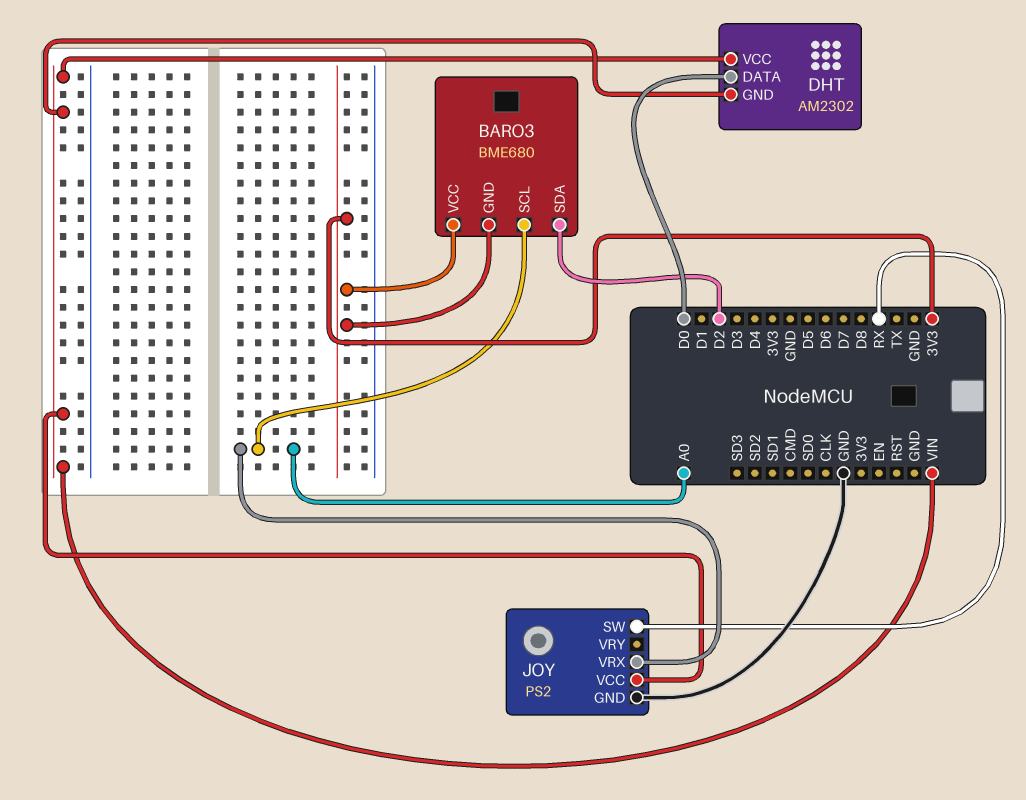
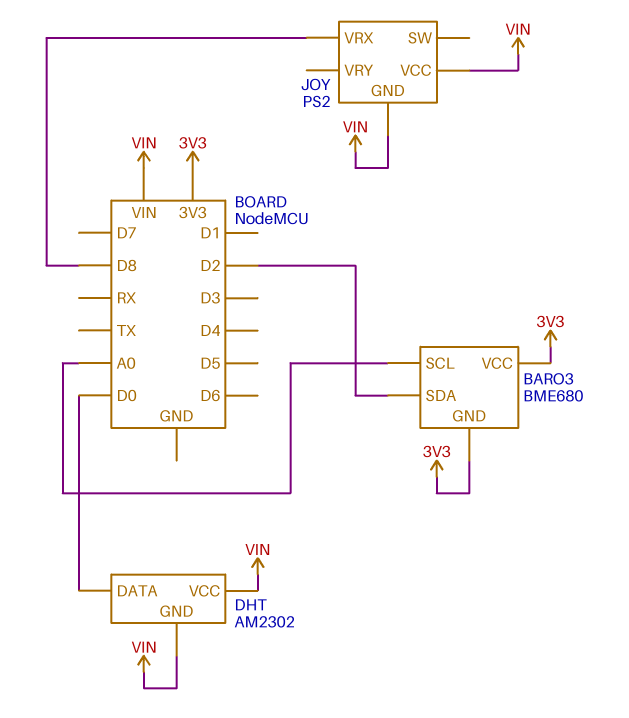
JOY pin GND: GND -> VIN
JOY pin SW: RX -> none
JOY pin VRX: A0 -> D8

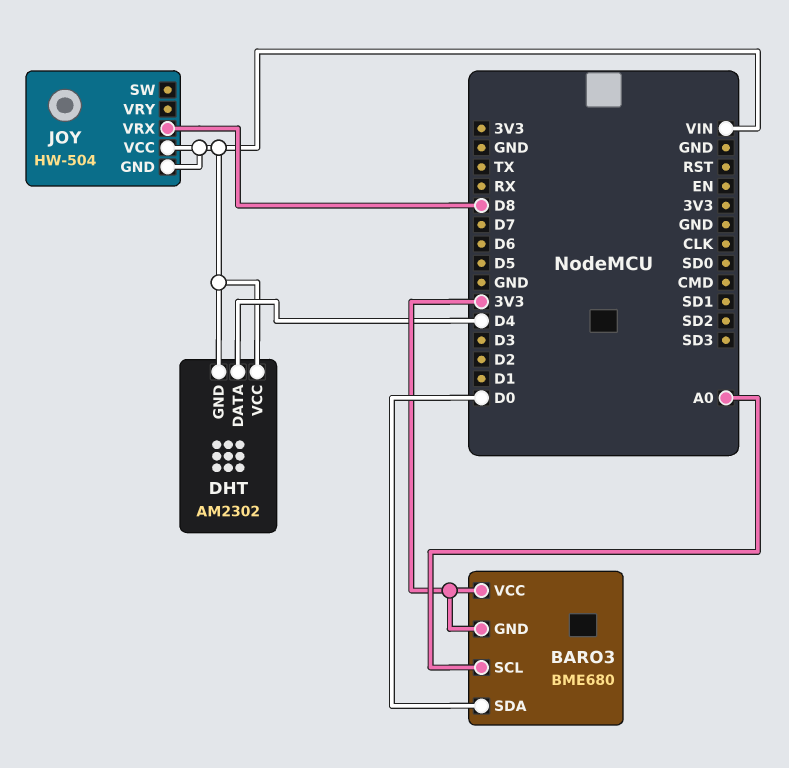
BARO3 pin SDA: D2 -> D0
DHT pin DATA: D0 -> D4
JOY: PS2 -> HW-504

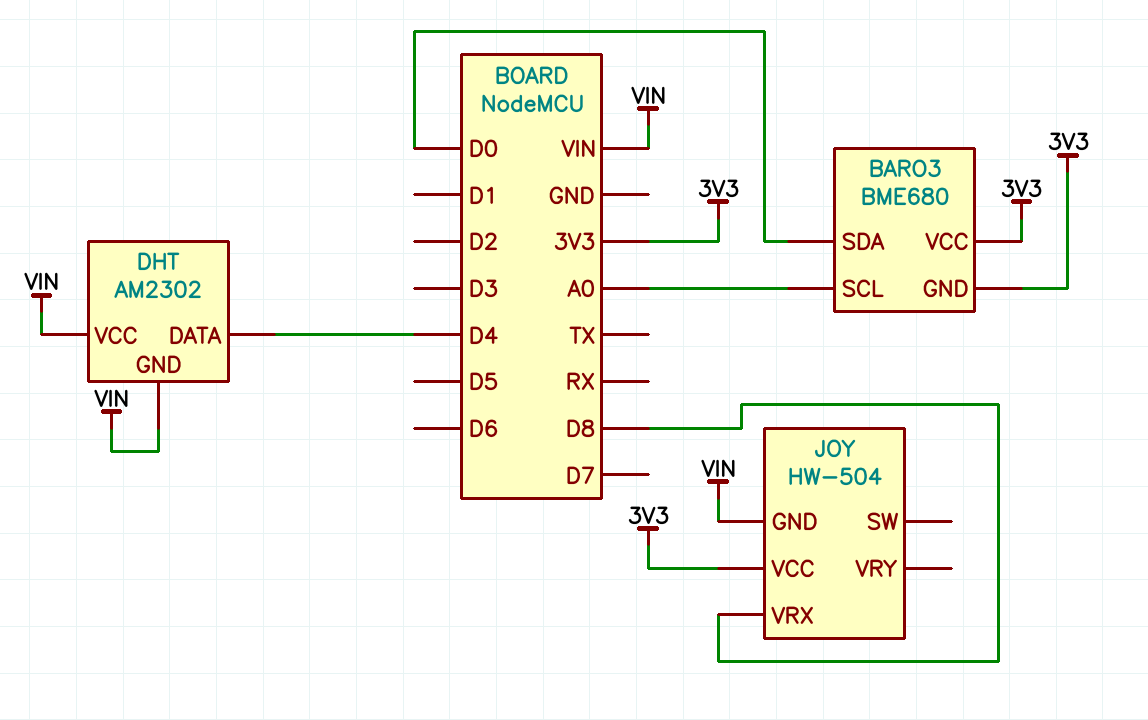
JOY pin VCC: VIN -> 3V3

